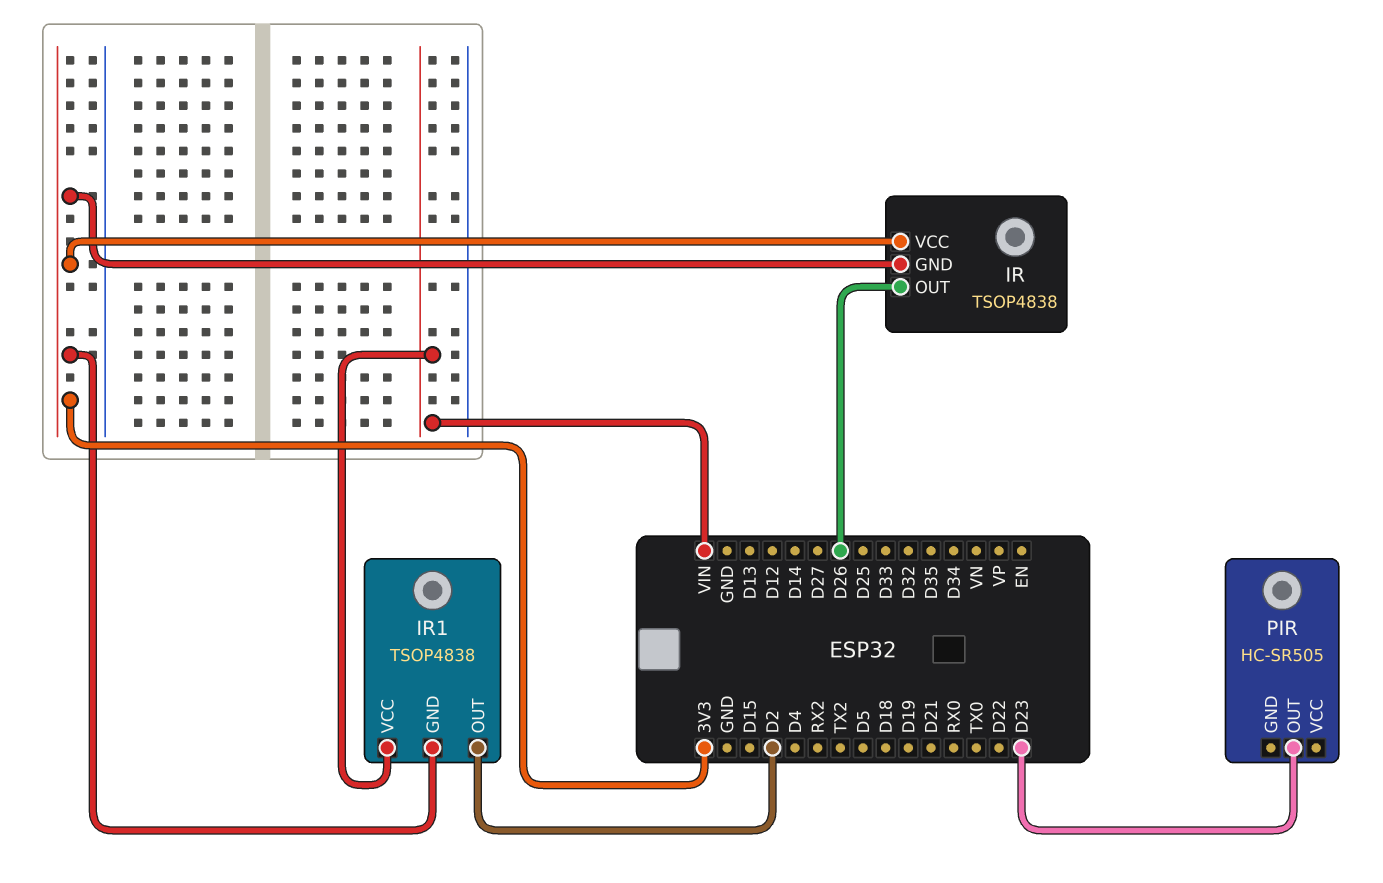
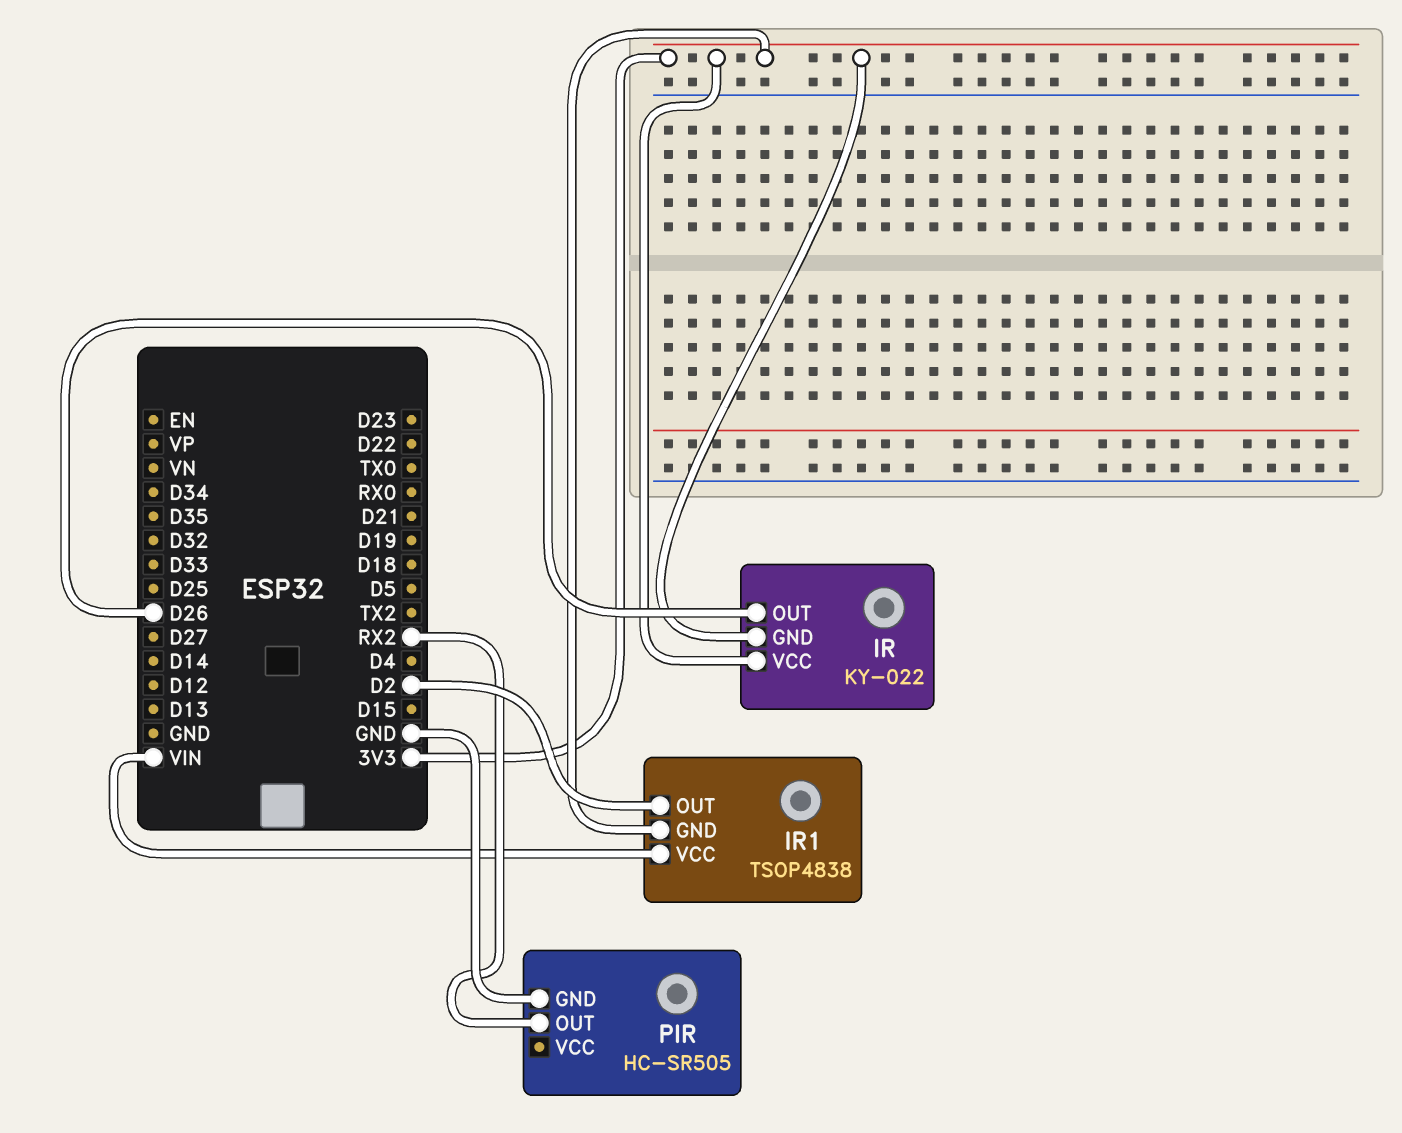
IR: TSOP4838 -> KY-022
PIR pin GND: none -> GND
PIR pin OUT: D23 -> RX2

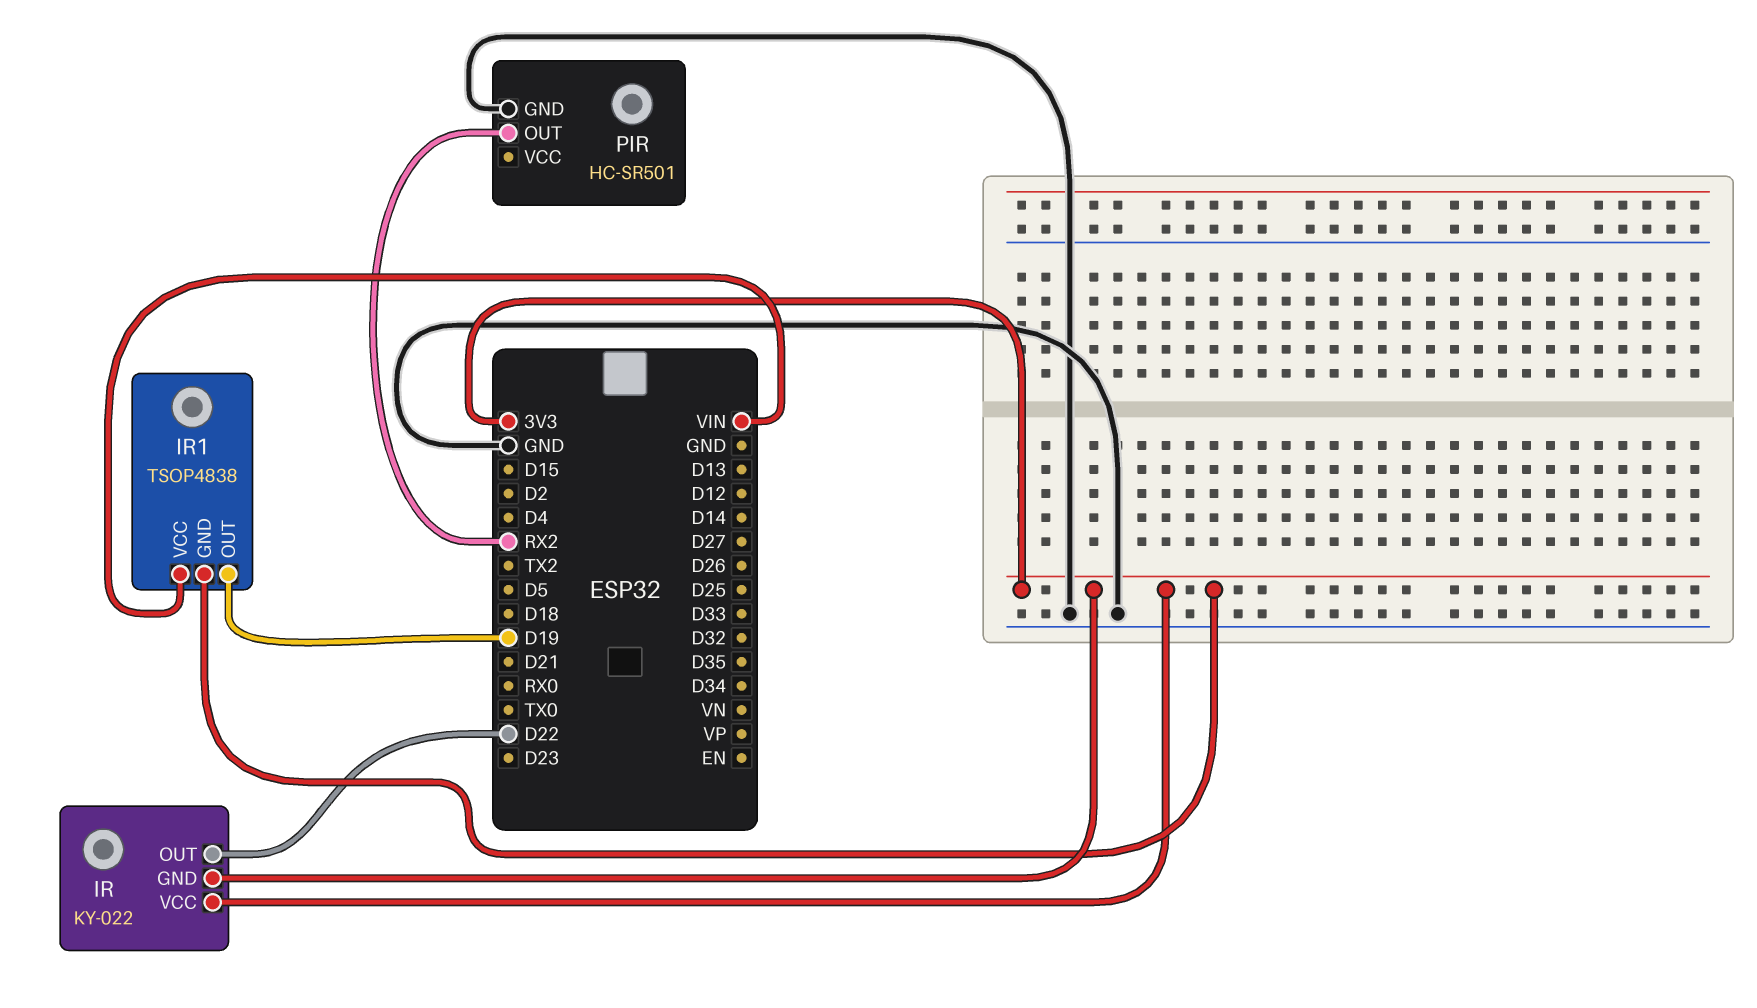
IR pin OUT: D26 -> D22
IR1 pin OUT: D2 -> D19
PIR: HC-SR505 -> HC-SR501

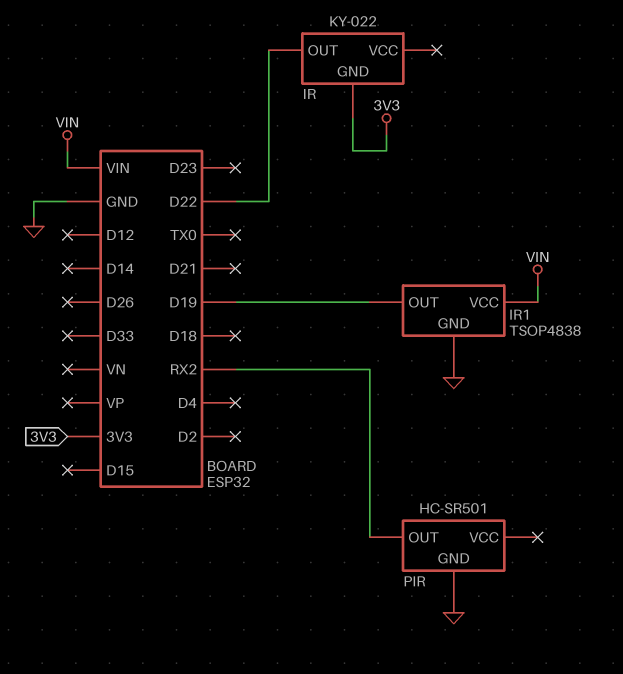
IR pin VCC: 3V3 -> none
IR1 pin GND: 3V3 -> GND

